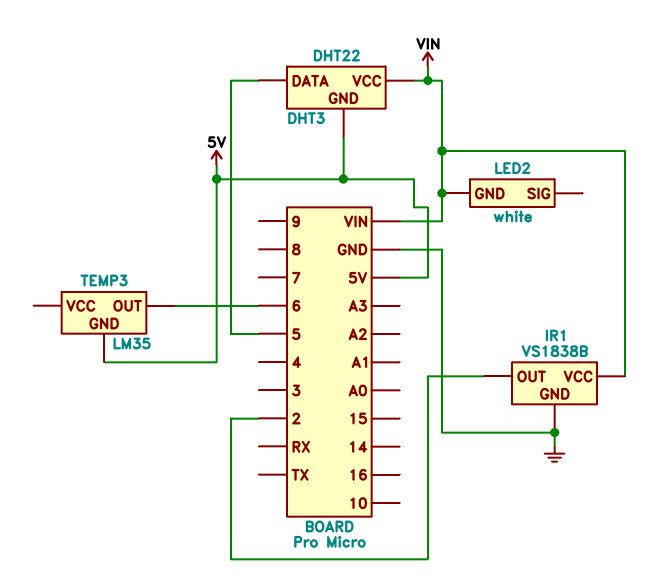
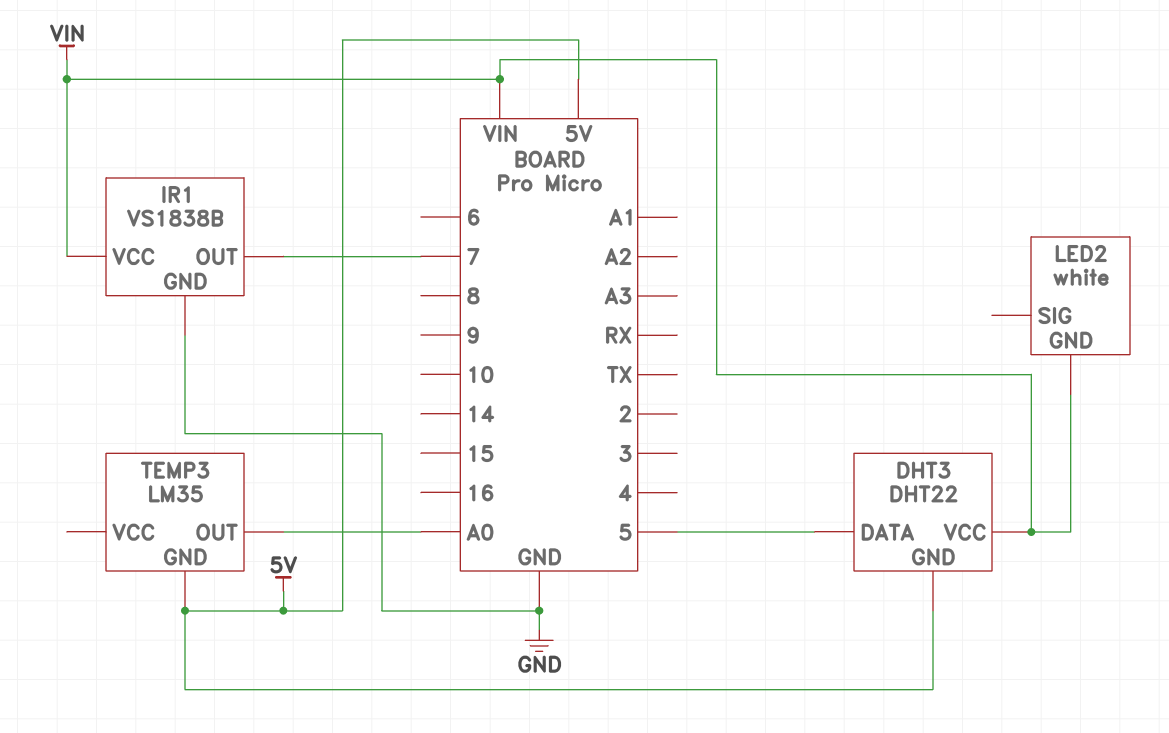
IR1 pin OUT: 2 -> 7
TEMP3 pin OUT: 6 -> A0

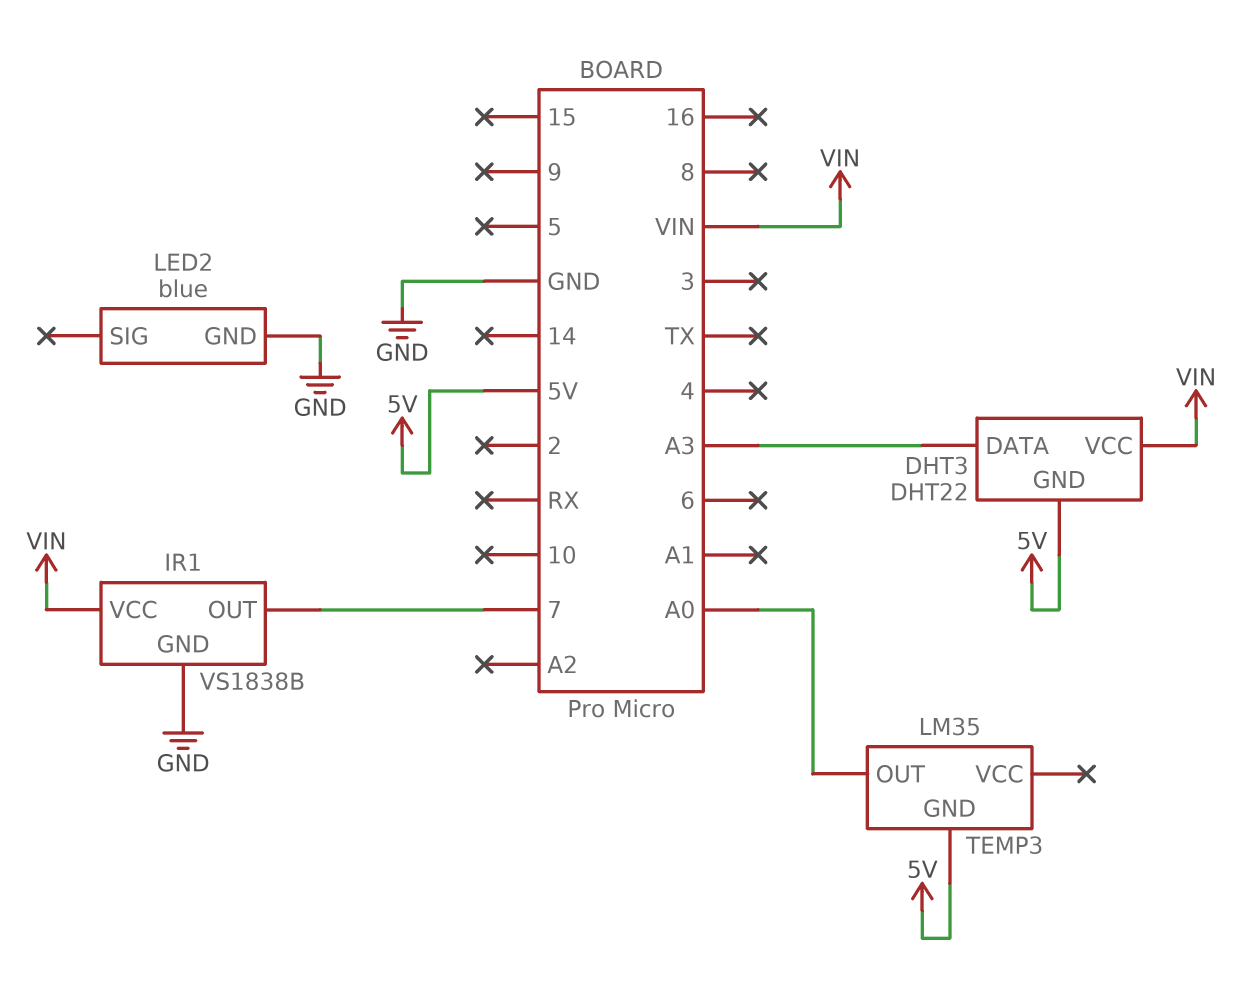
DHT3 pin DATA: 5 -> A3
LED2: white -> blue
LED2 pin GND: VIN -> GND

